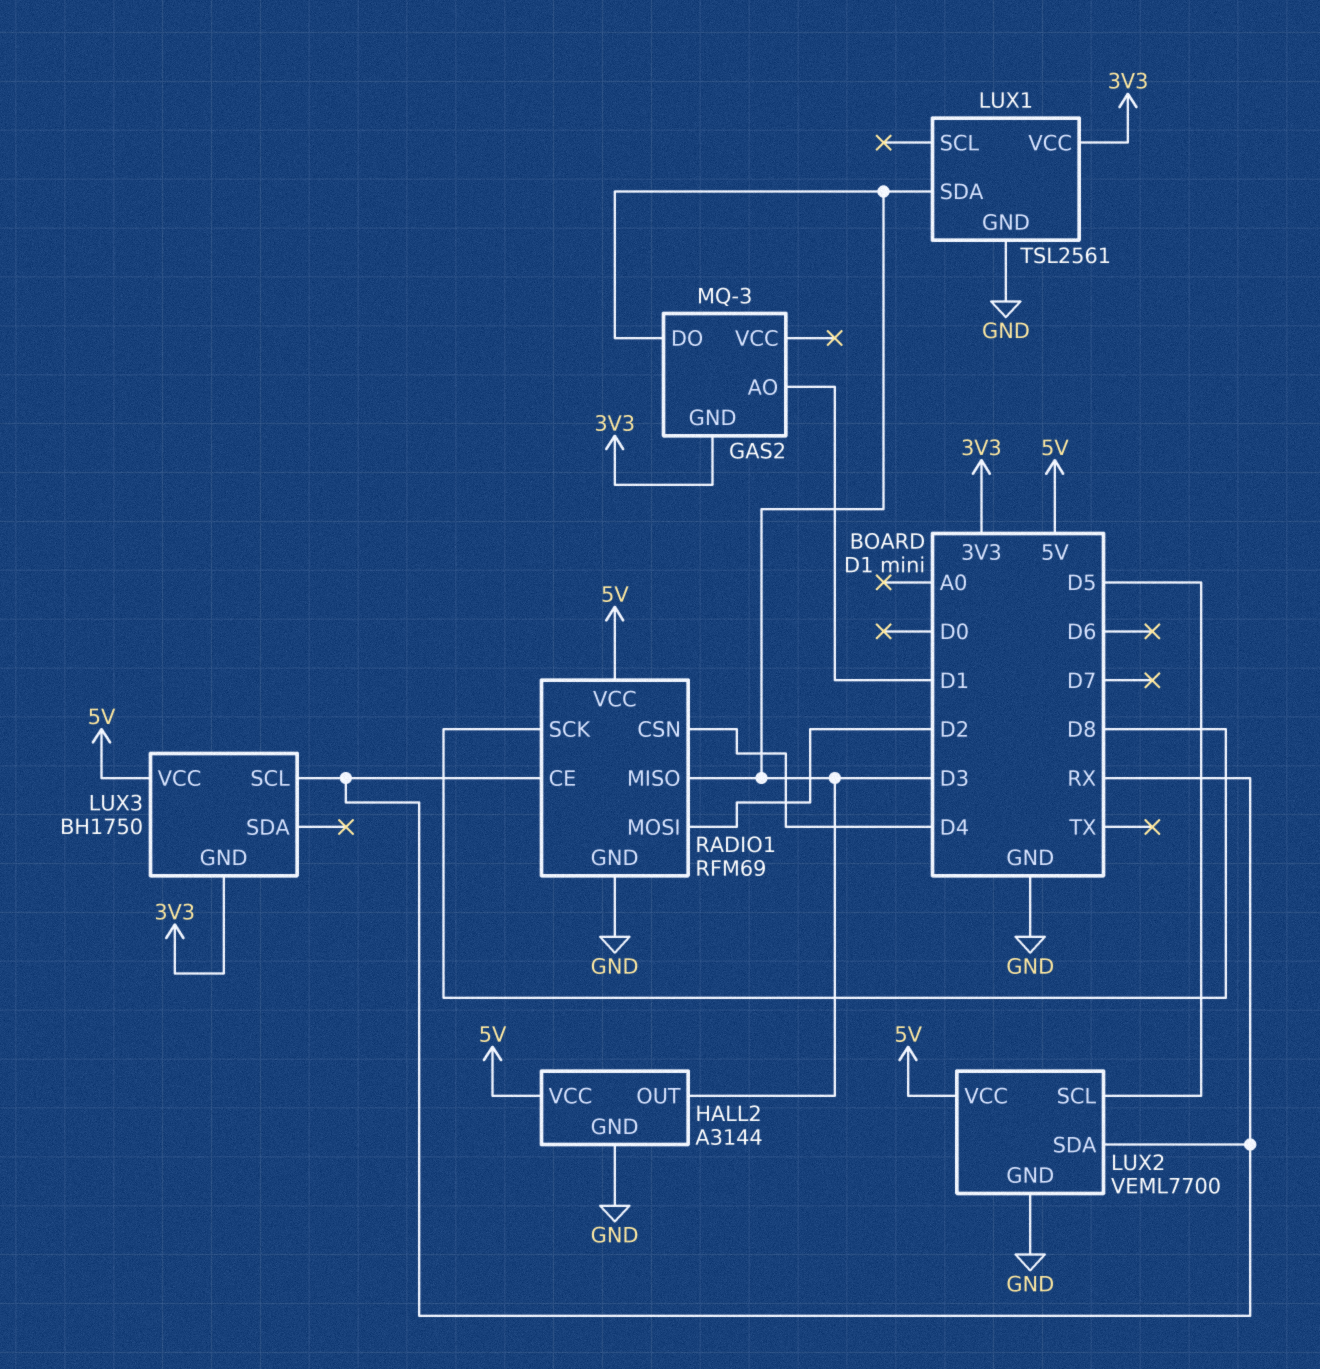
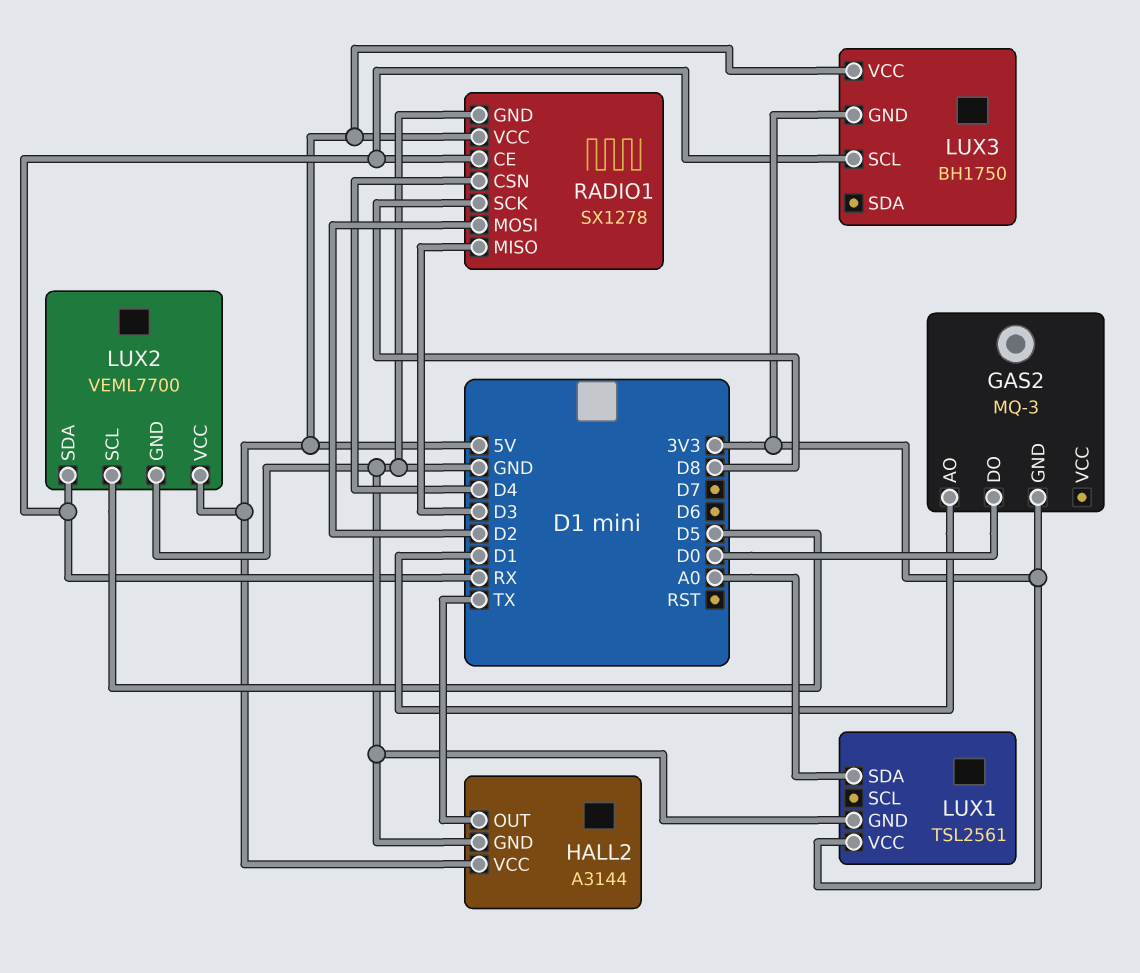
GAS2 pin DO: D3 -> D0
HALL2 pin OUT: D3 -> TX
LUX1 pin SDA: D3 -> A0
RADIO1: RFM69 -> SX1278

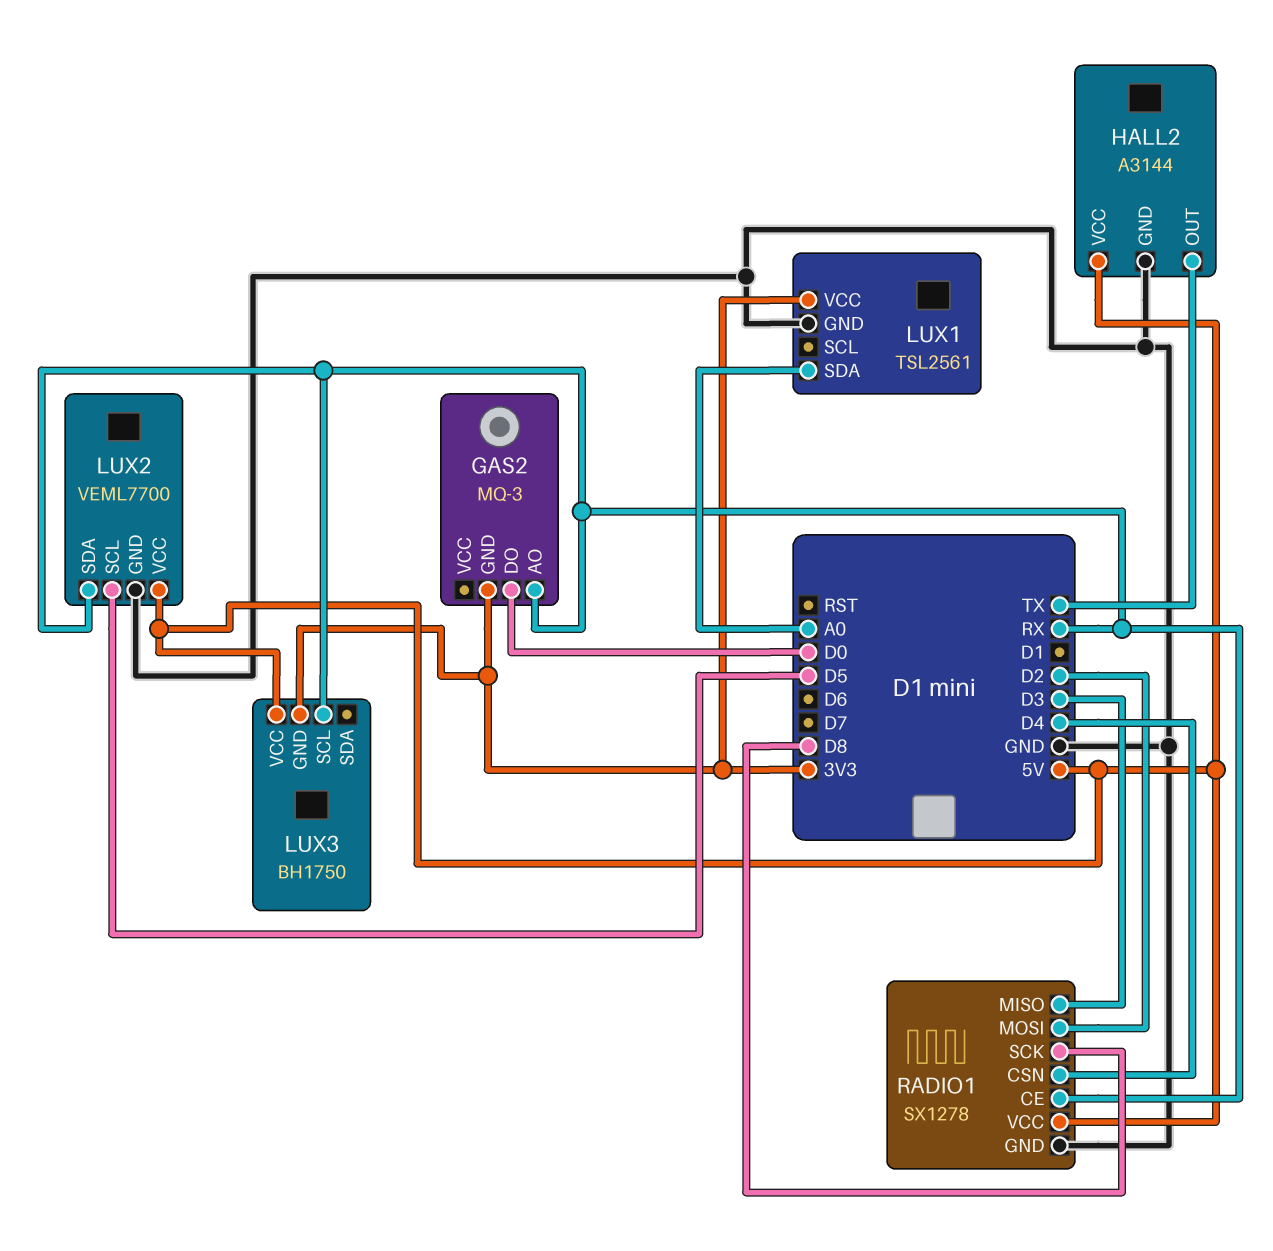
GAS2 pin AO: D1 -> RX

